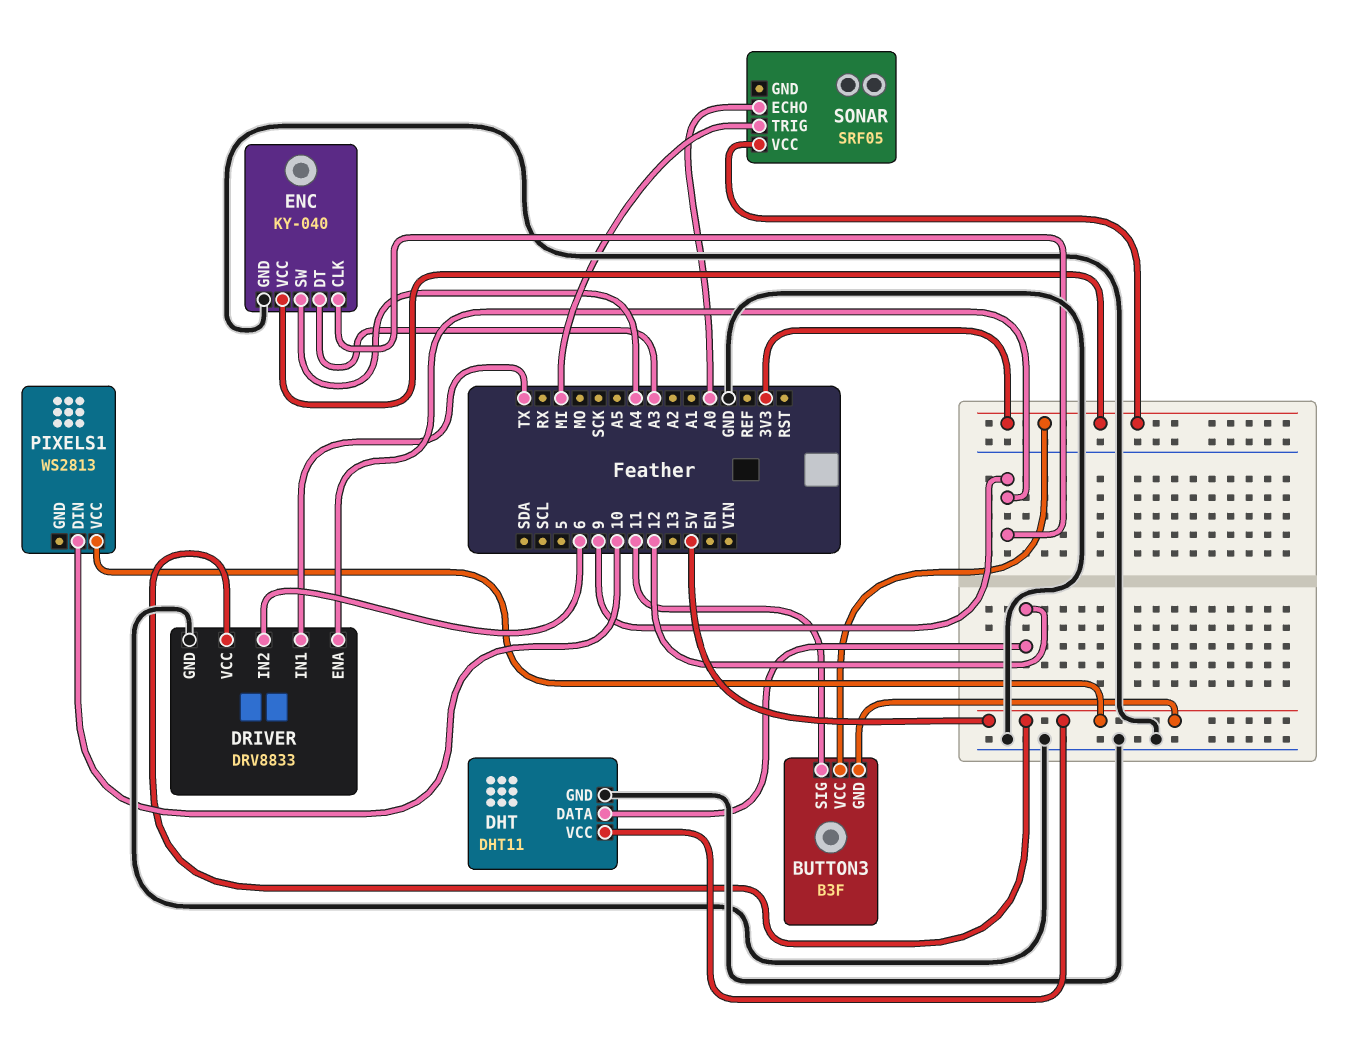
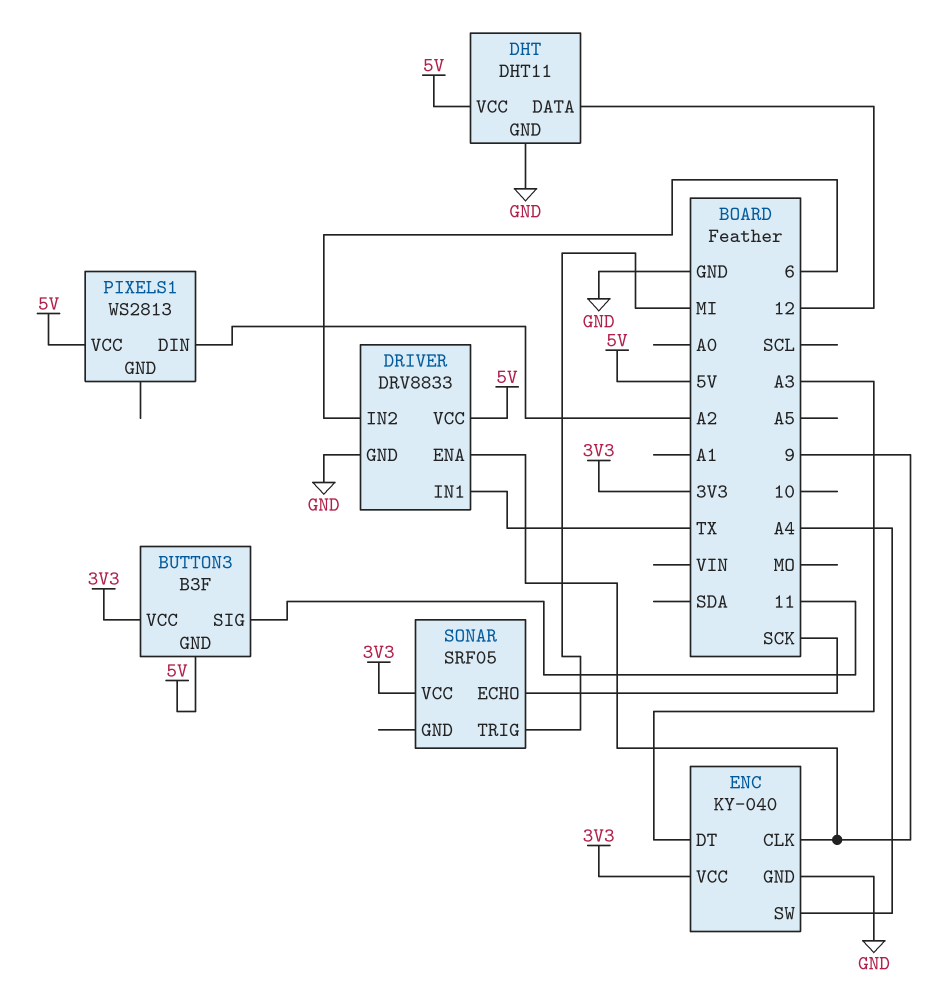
PIXELS1 pin DIN: 10 -> A2
SONAR pin ECHO: A0 -> SCK

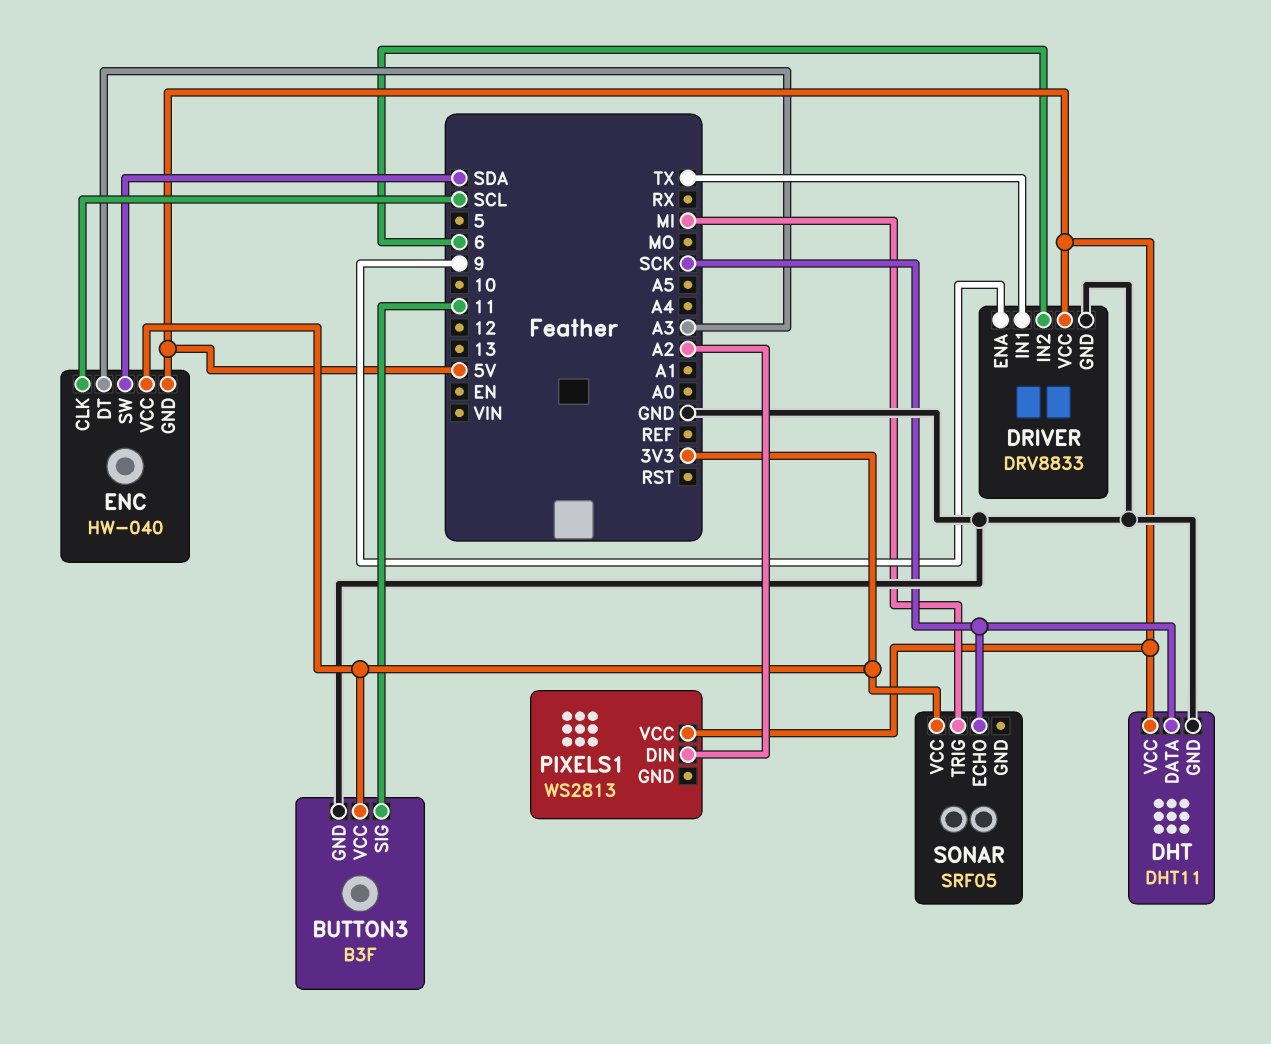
BUTTON3 pin GND: 5V -> GND
DHT pin DATA: 12 -> SCK
ENC: KY-040 -> HW-040
ENC pin CLK: 9 -> SCL
ENC pin GND: GND -> 5V
ENC pin SW: A4 -> SDA

